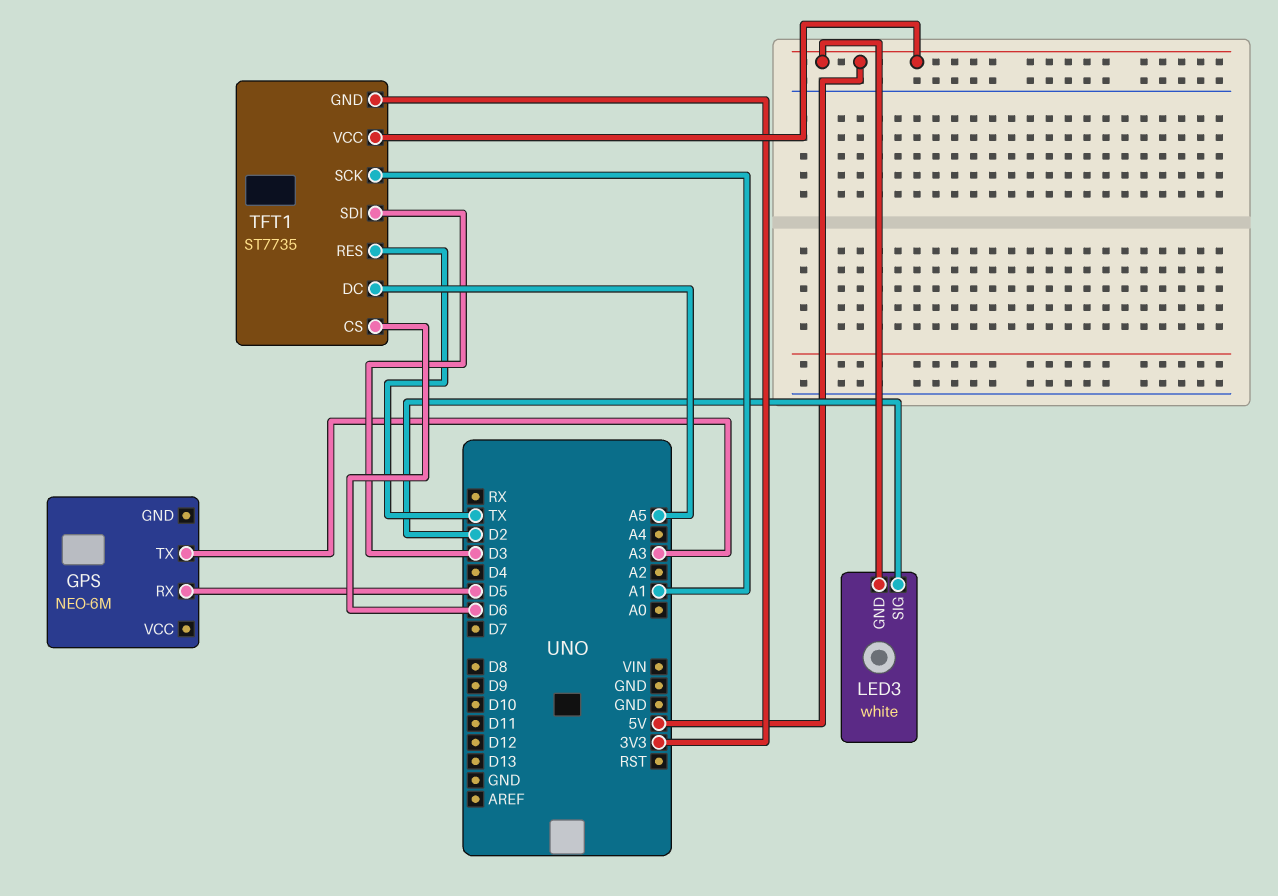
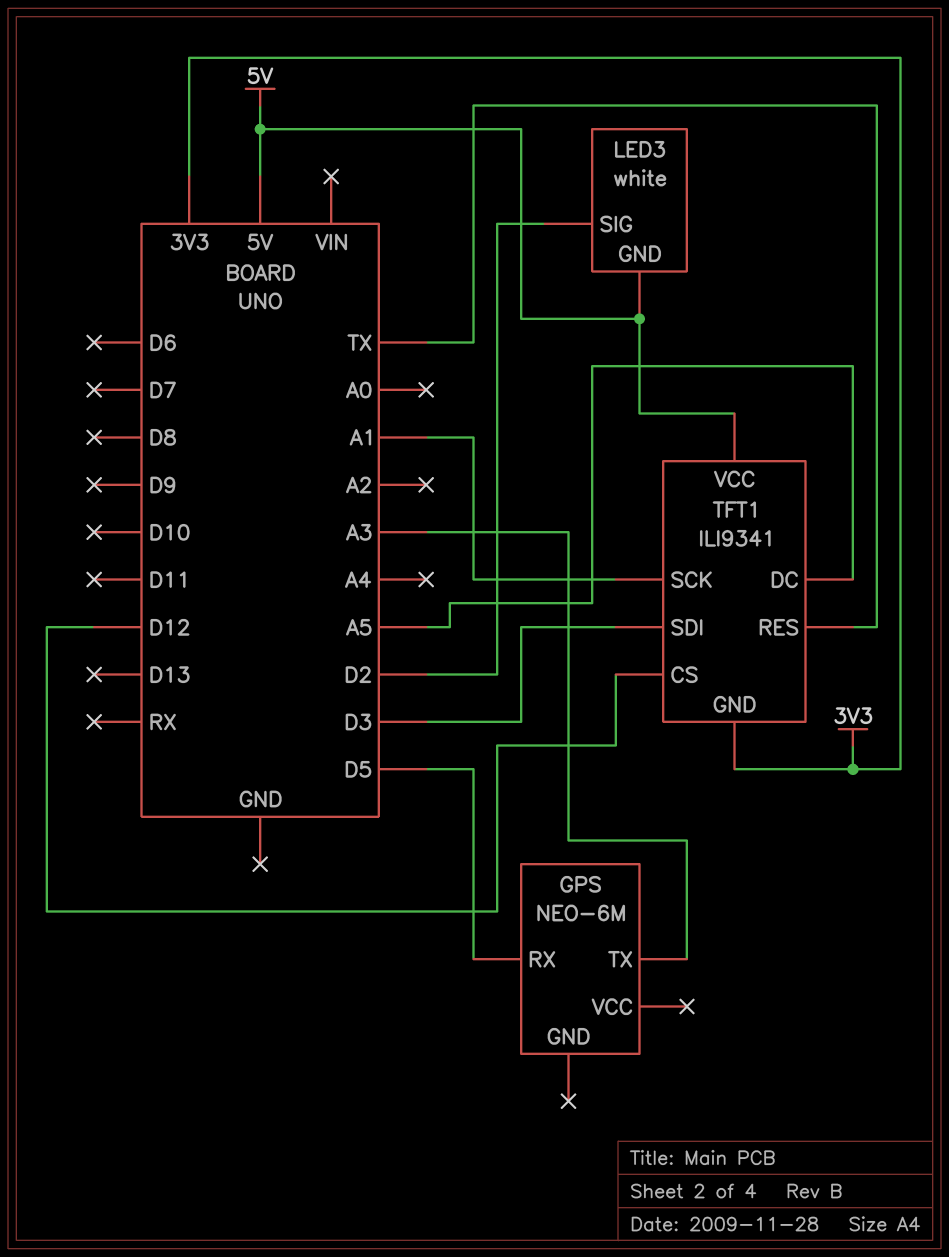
TFT1: ST7735 -> ILI9341
TFT1 pin CS: D6 -> D12

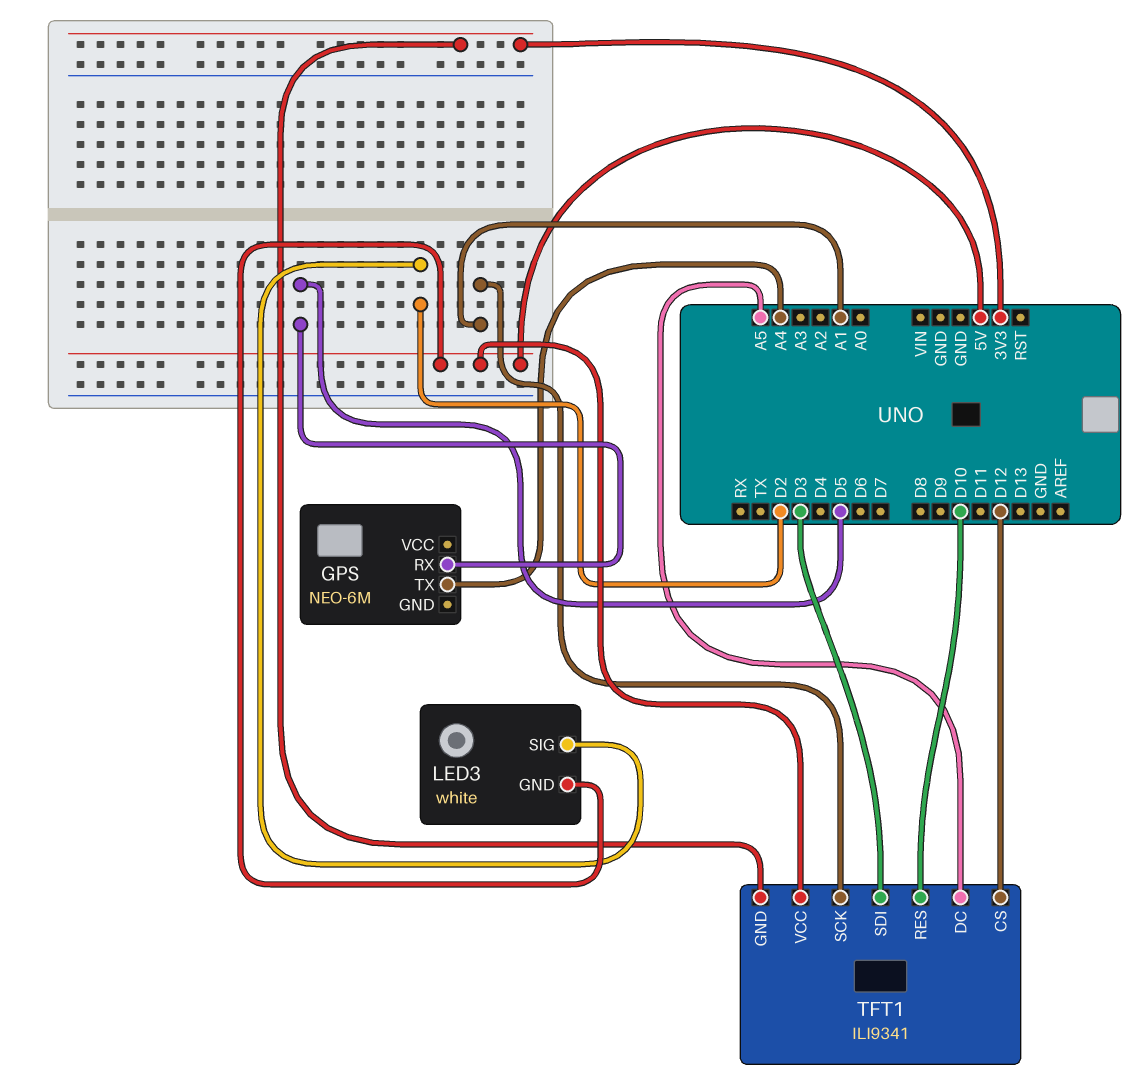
GPS pin TX: A3 -> A4
TFT1 pin RES: TX -> D10

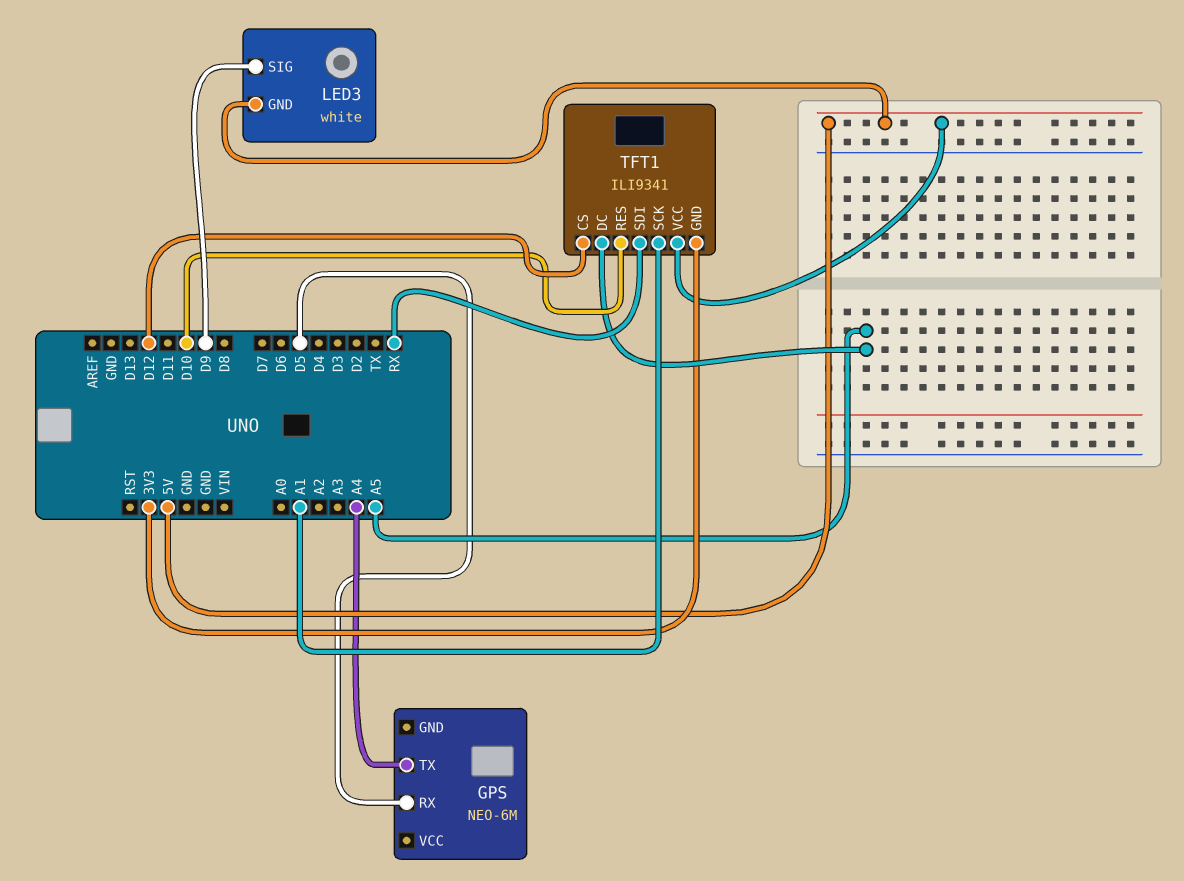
LED3 pin SIG: D2 -> D9
TFT1 pin SDI: D3 -> RX

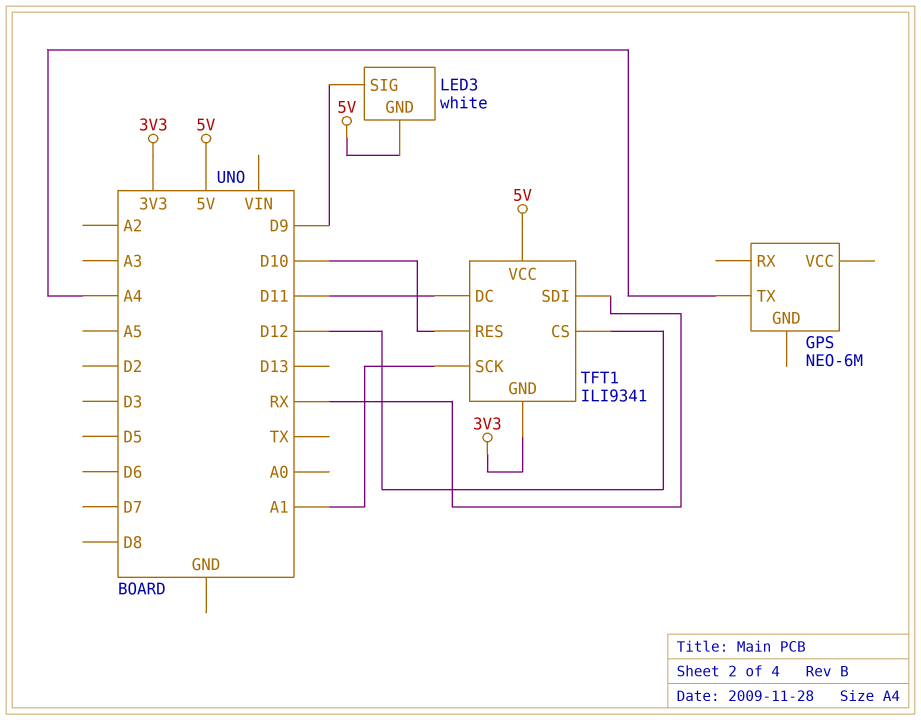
GPS pin RX: D5 -> none
TFT1 pin DC: A5 -> D11

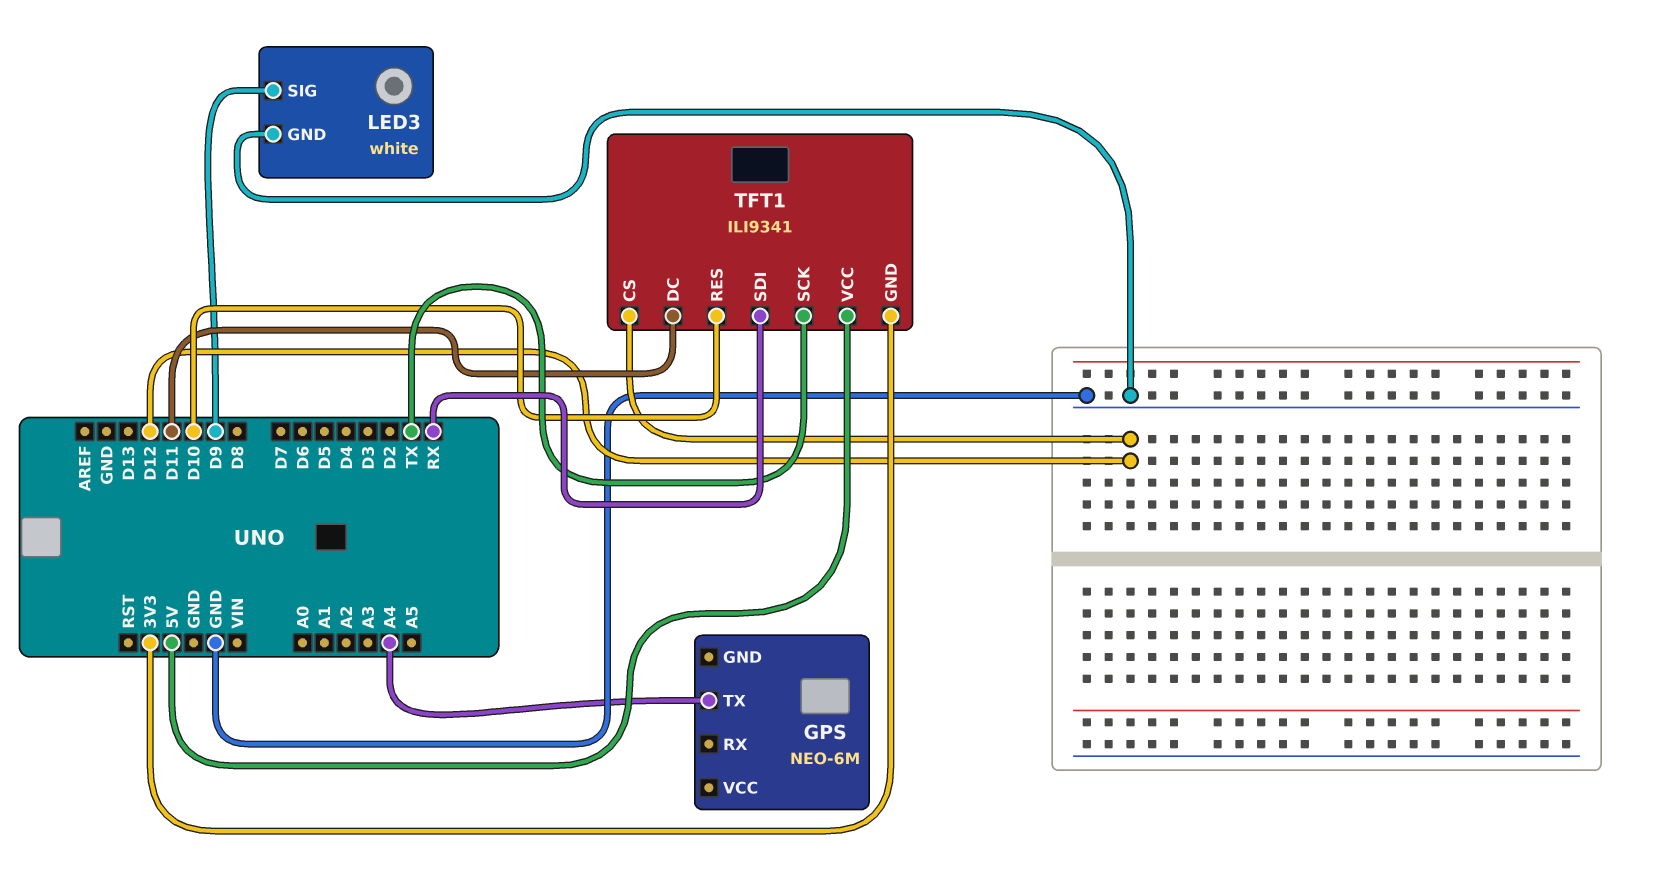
LED3 pin GND: 5V -> GND
TFT1 pin SCK: A1 -> TX

